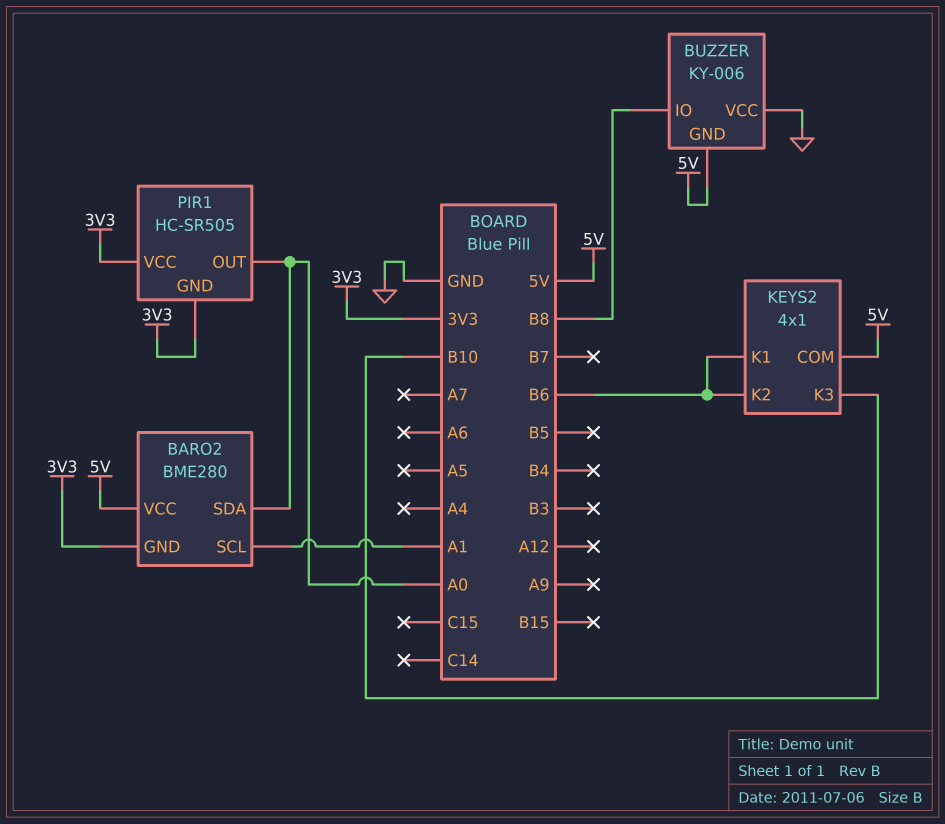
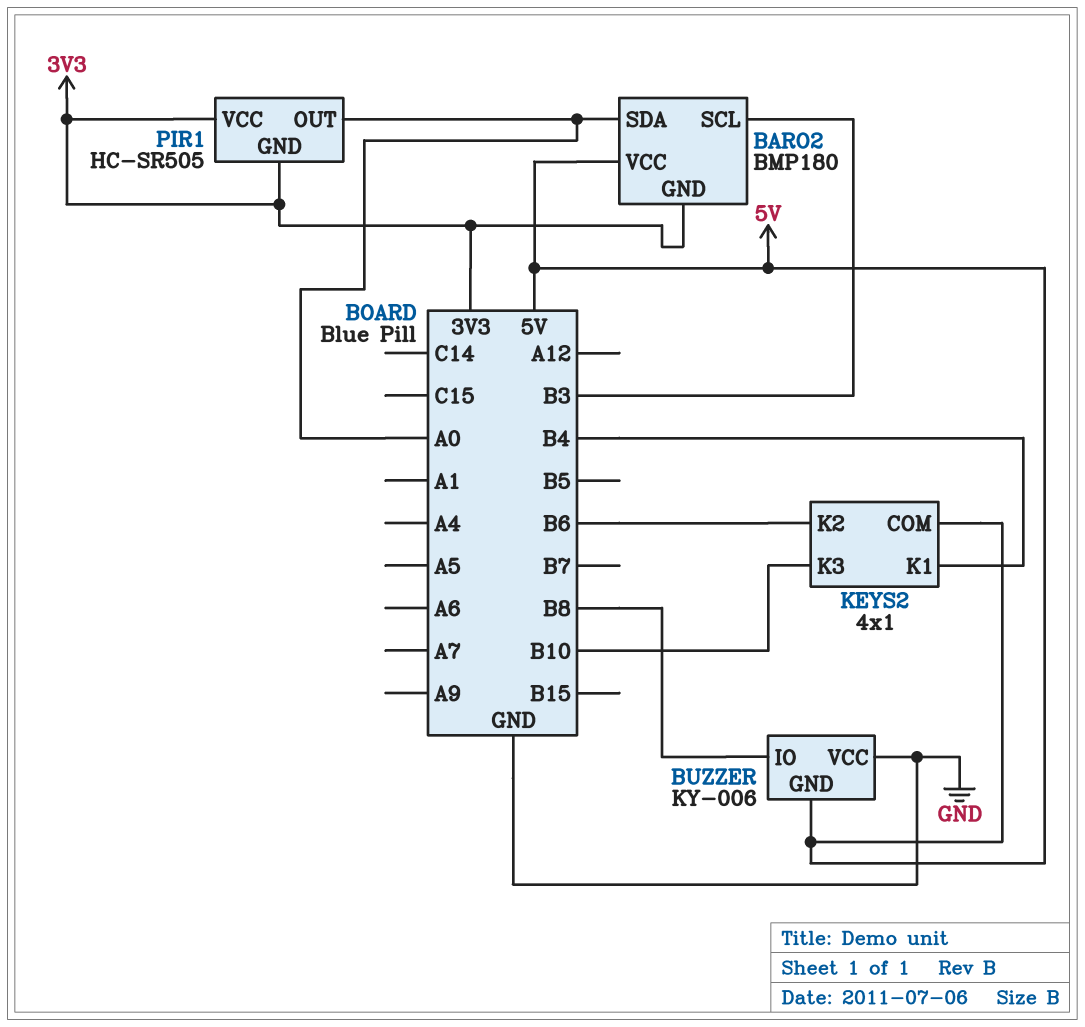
BARO2: BME280 -> BMP180
BARO2 pin SCL: A1 -> B3
KEYS2 pin K1: B6 -> B4

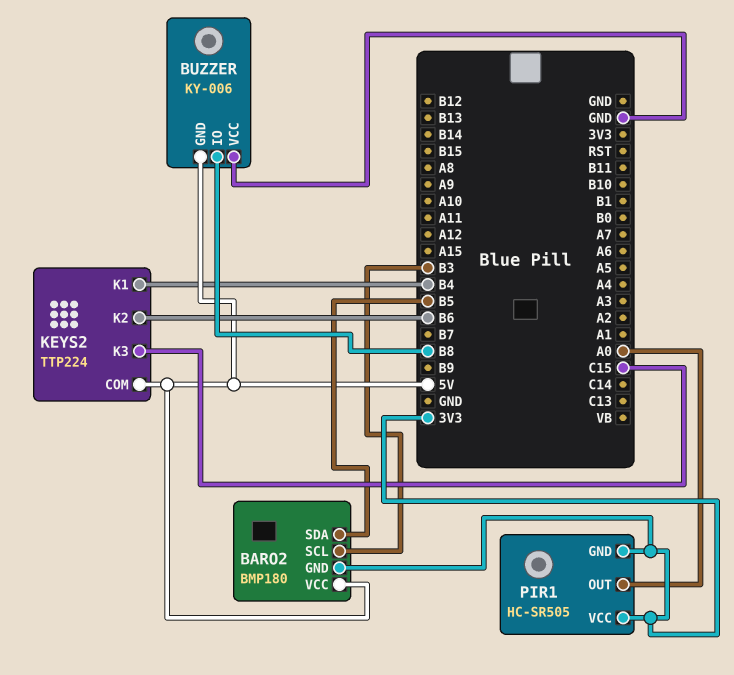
BARO2 pin SDA: A0 -> B5
KEYS2: 4x1 -> TTP224
KEYS2 pin K3: B10 -> C15

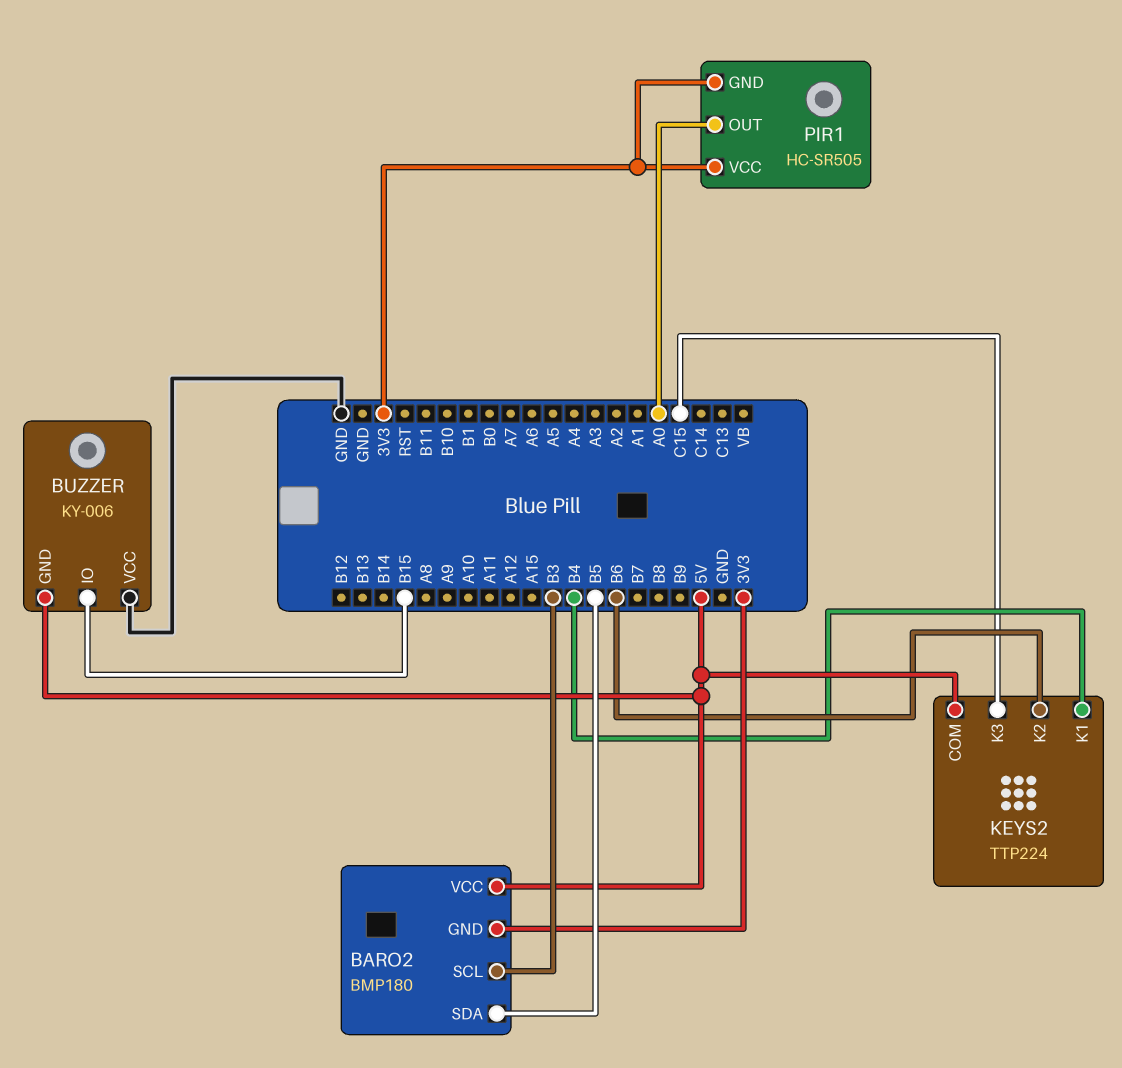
BUZZER pin IO: B8 -> B15

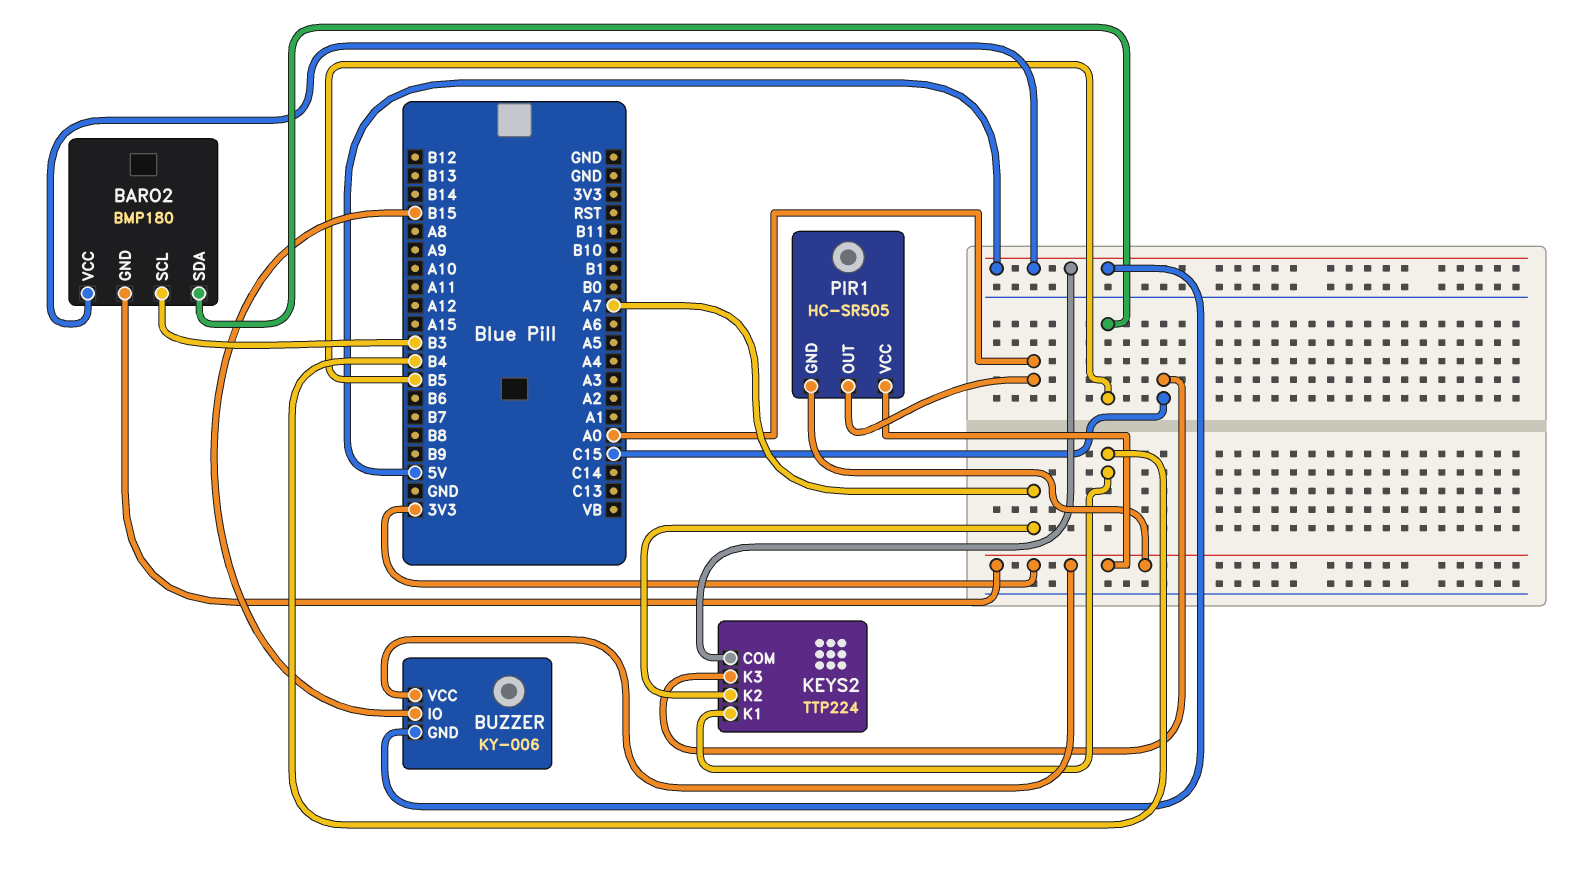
BUZZER pin VCC: GND -> 3V3
KEYS2 pin K2: B6 -> A7

